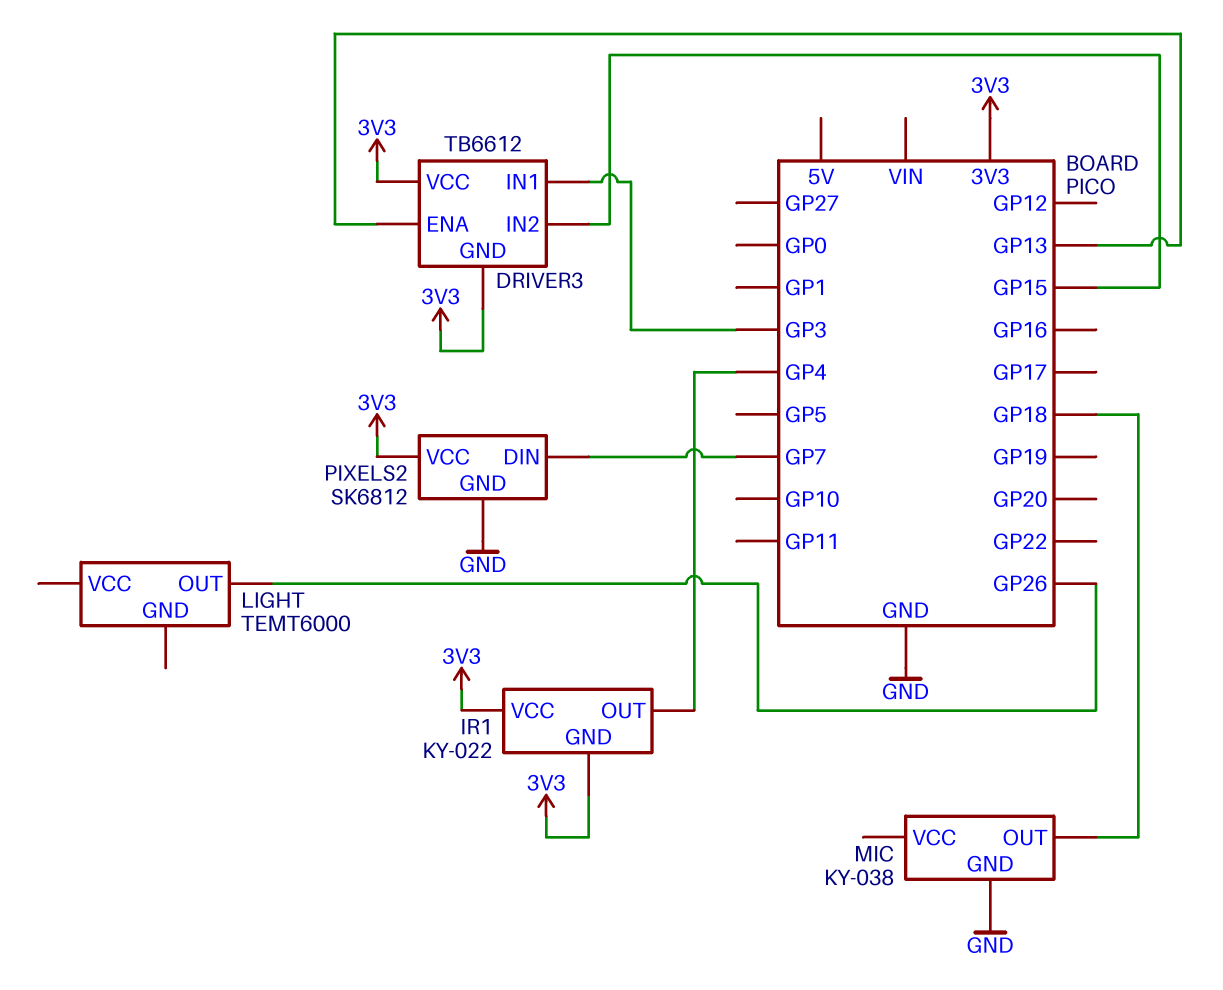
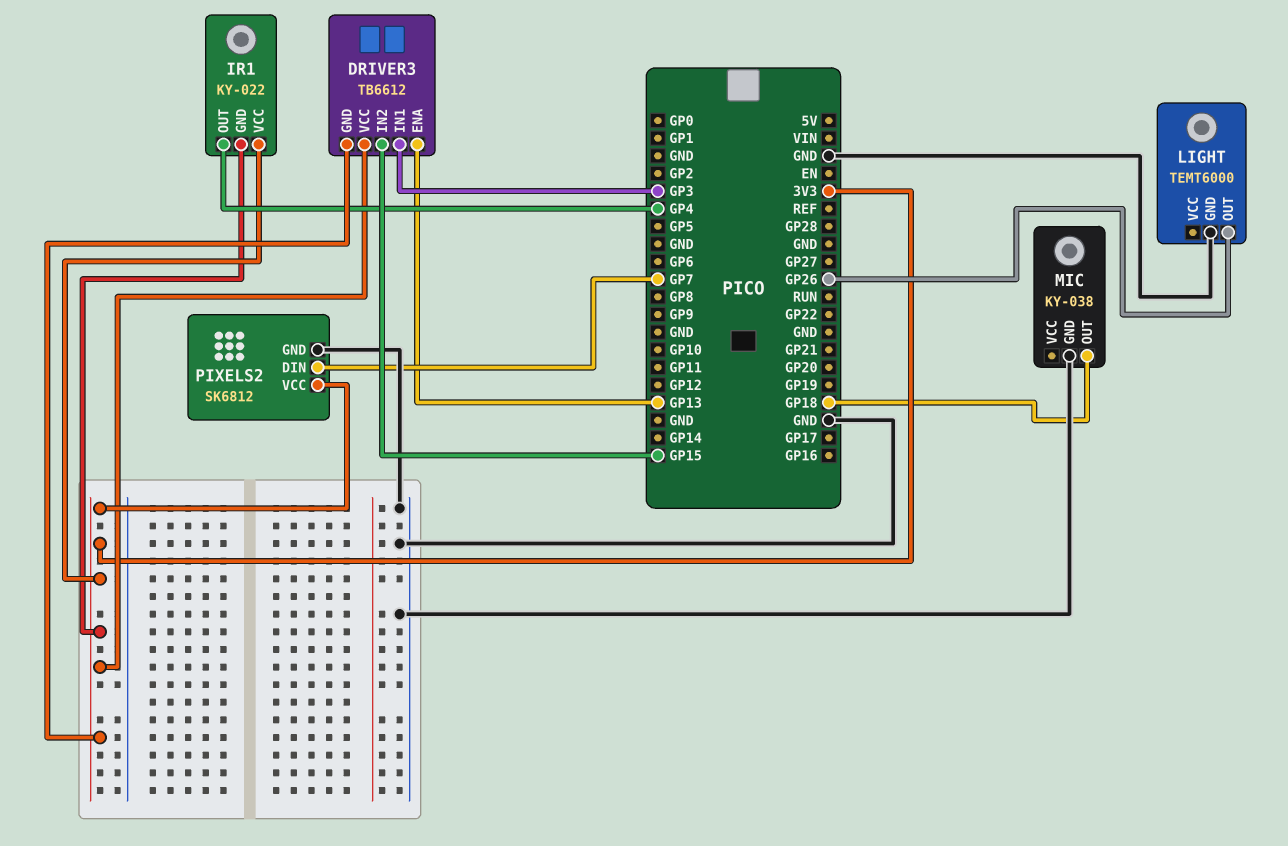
LIGHT pin GND: none -> GND

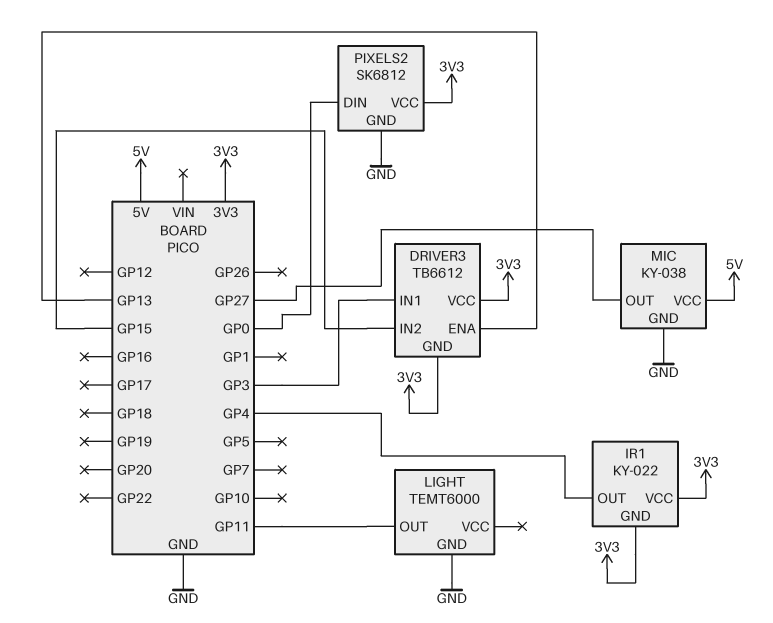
LIGHT pin OUT: GP26 -> GP11
MIC pin OUT: GP18 -> GP27
MIC pin VCC: none -> 5V
PIXELS2 pin DIN: GP7 -> GP0

